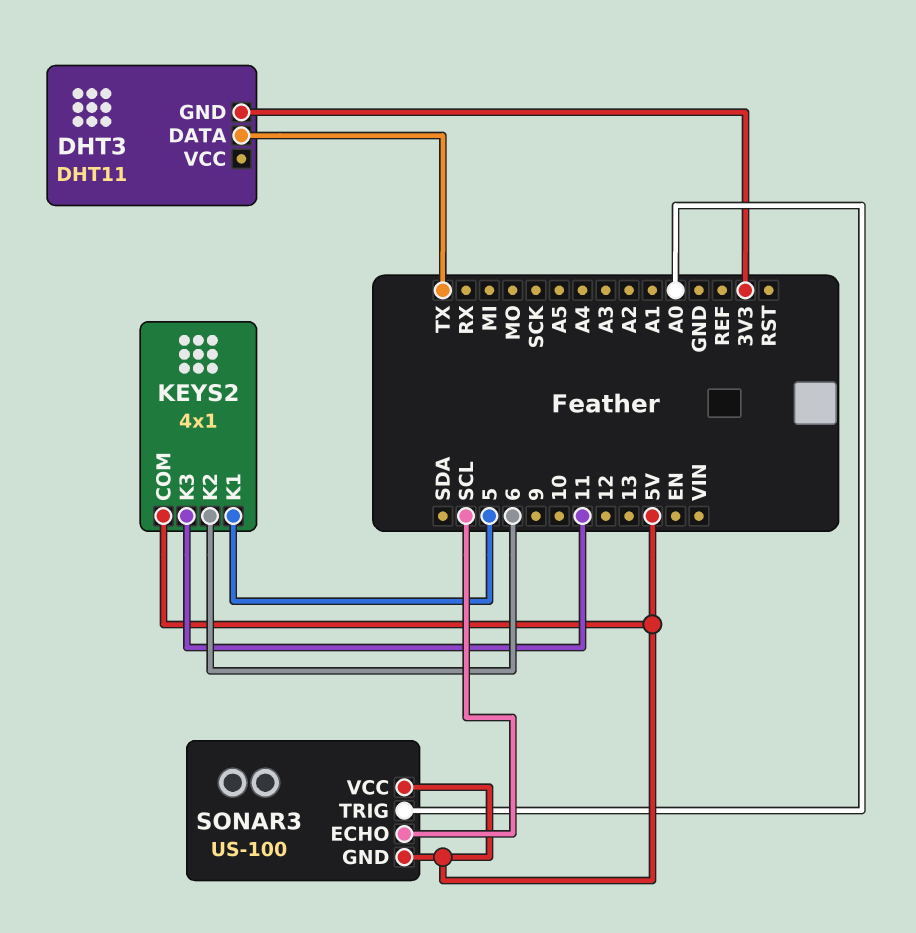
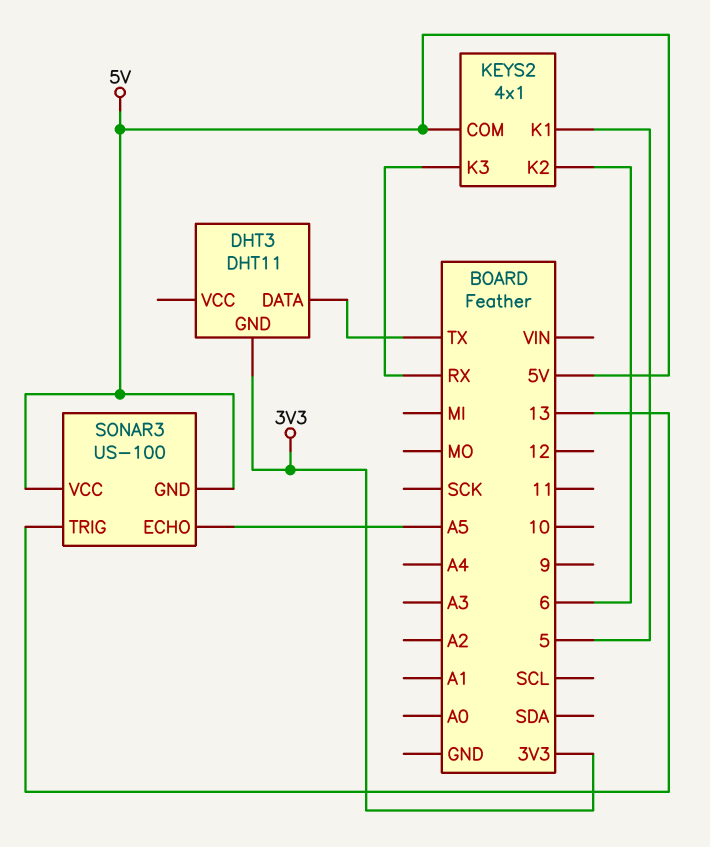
KEYS2 pin K3: 11 -> RX
SONAR3 pin ECHO: SCL -> A5
SONAR3 pin TRIG: A0 -> 13

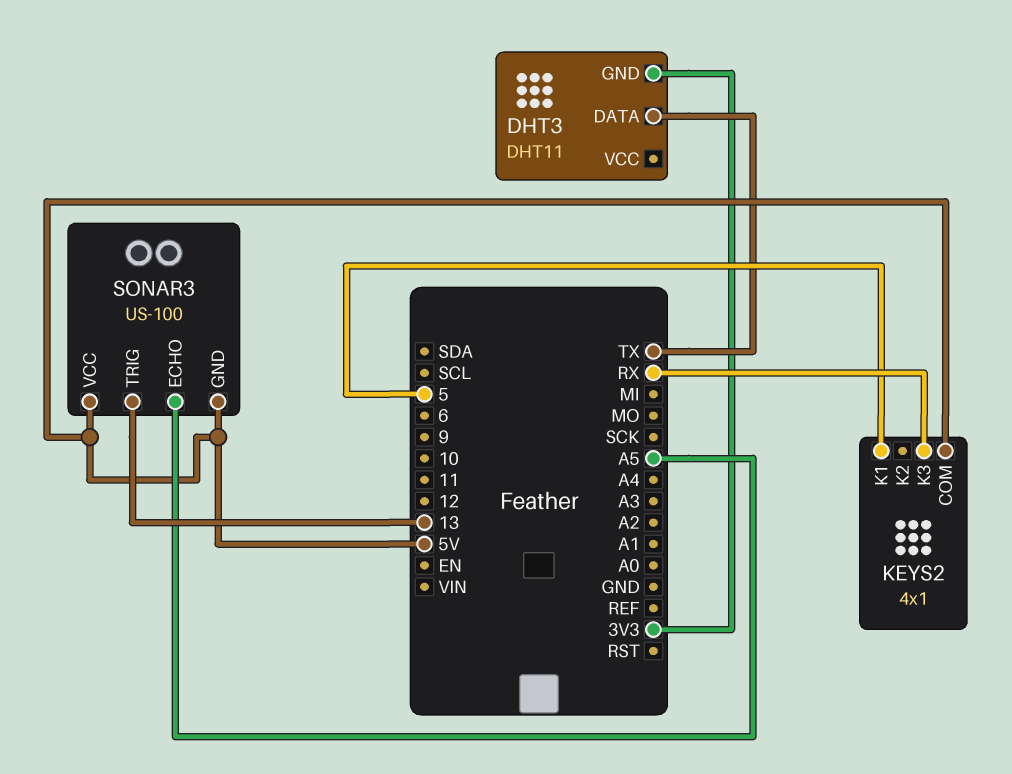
KEYS2 pin K2: 6 -> none

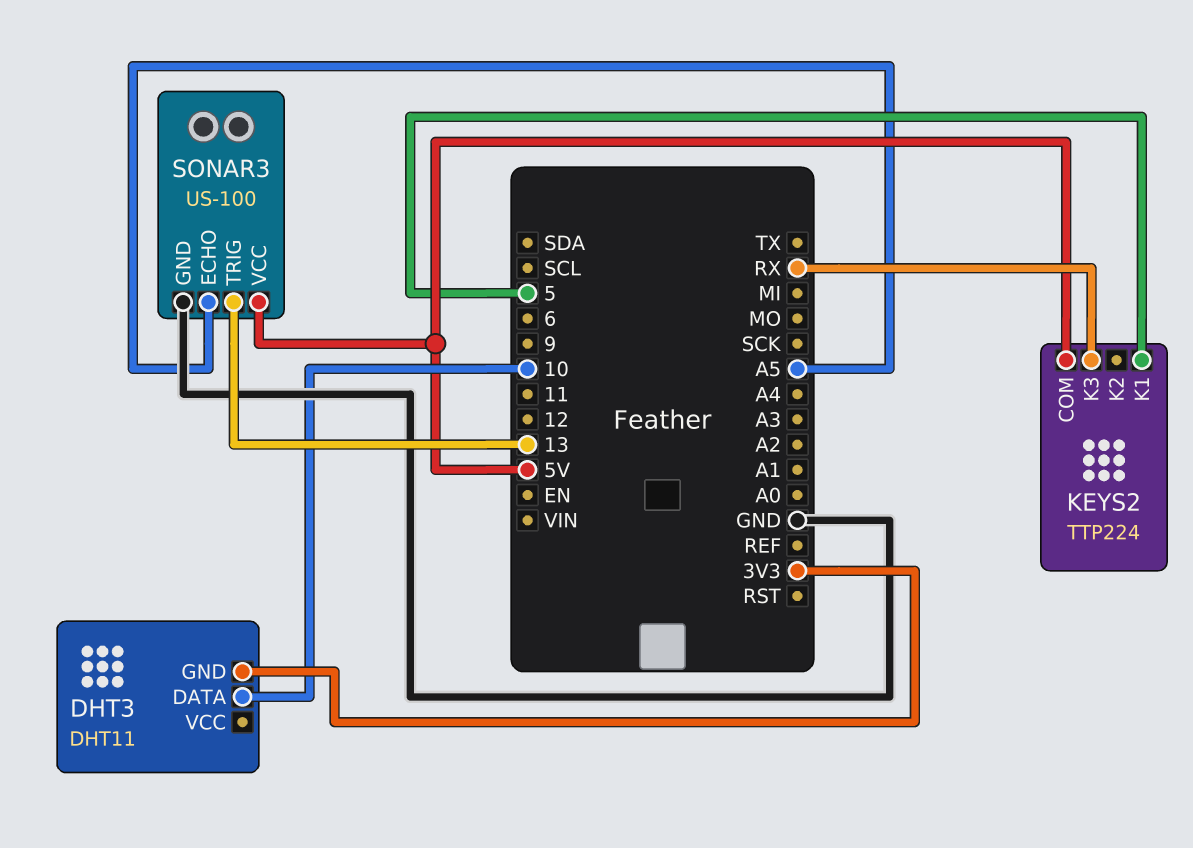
DHT3 pin DATA: TX -> 10
KEYS2: 4x1 -> TTP224
SONAR3 pin GND: 5V -> GND

